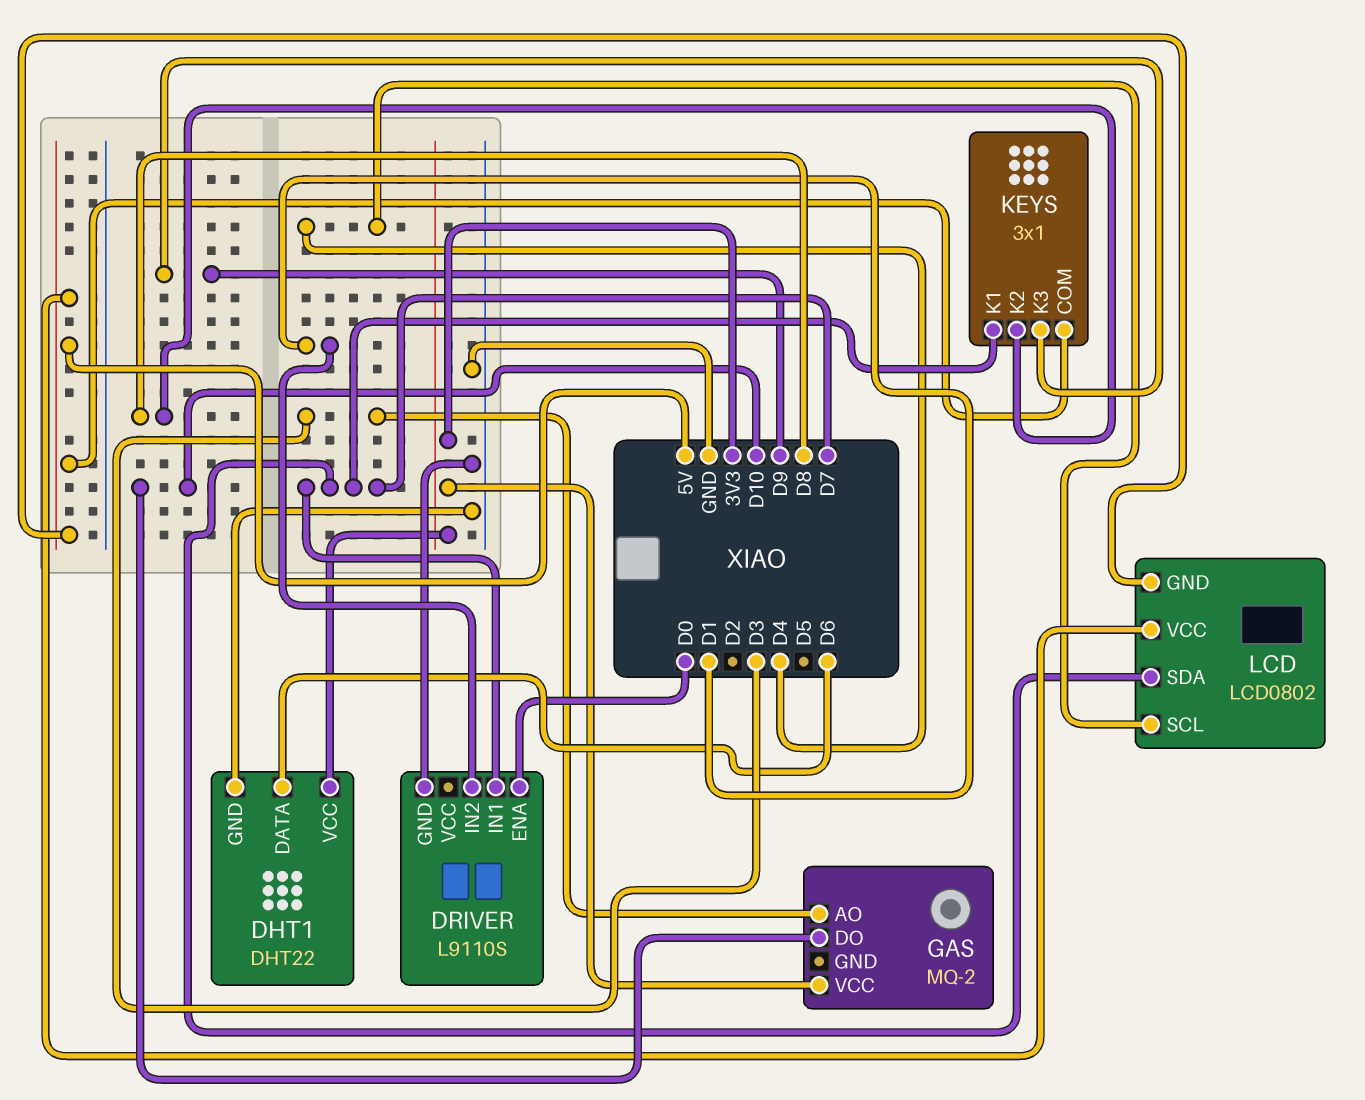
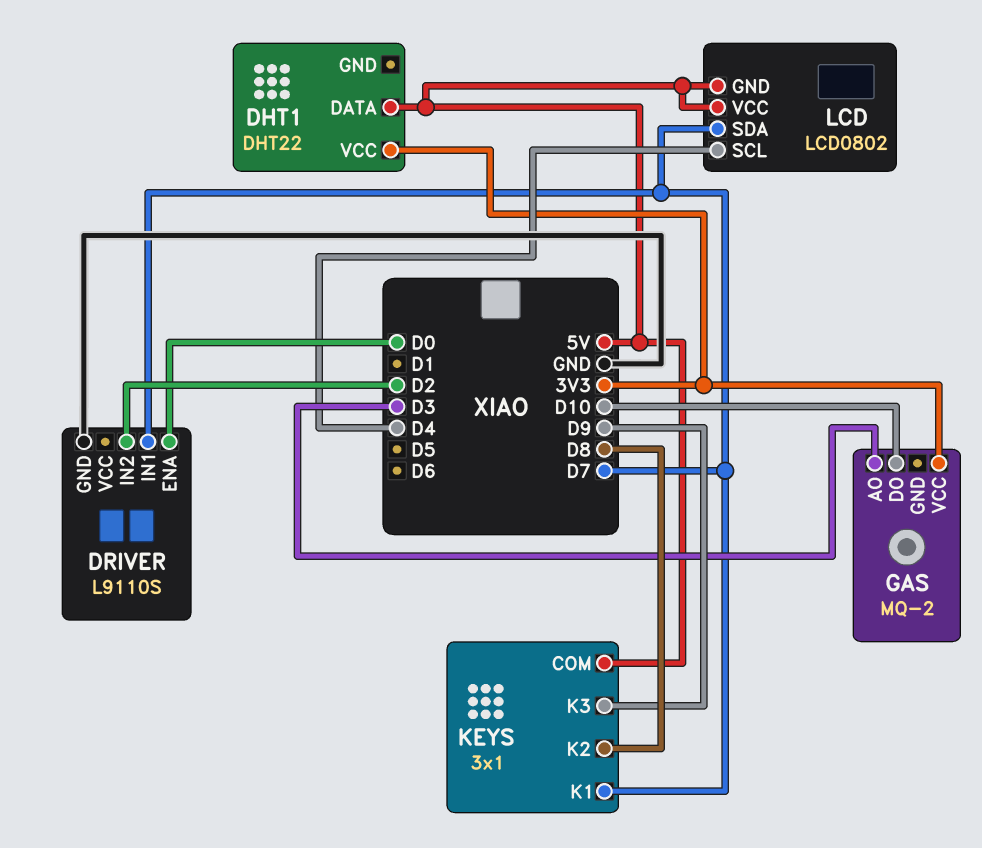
DHT1 pin DATA: D6 -> 5V
DHT1 pin GND: GND -> none
DRIVER pin IN2: D1 -> D2

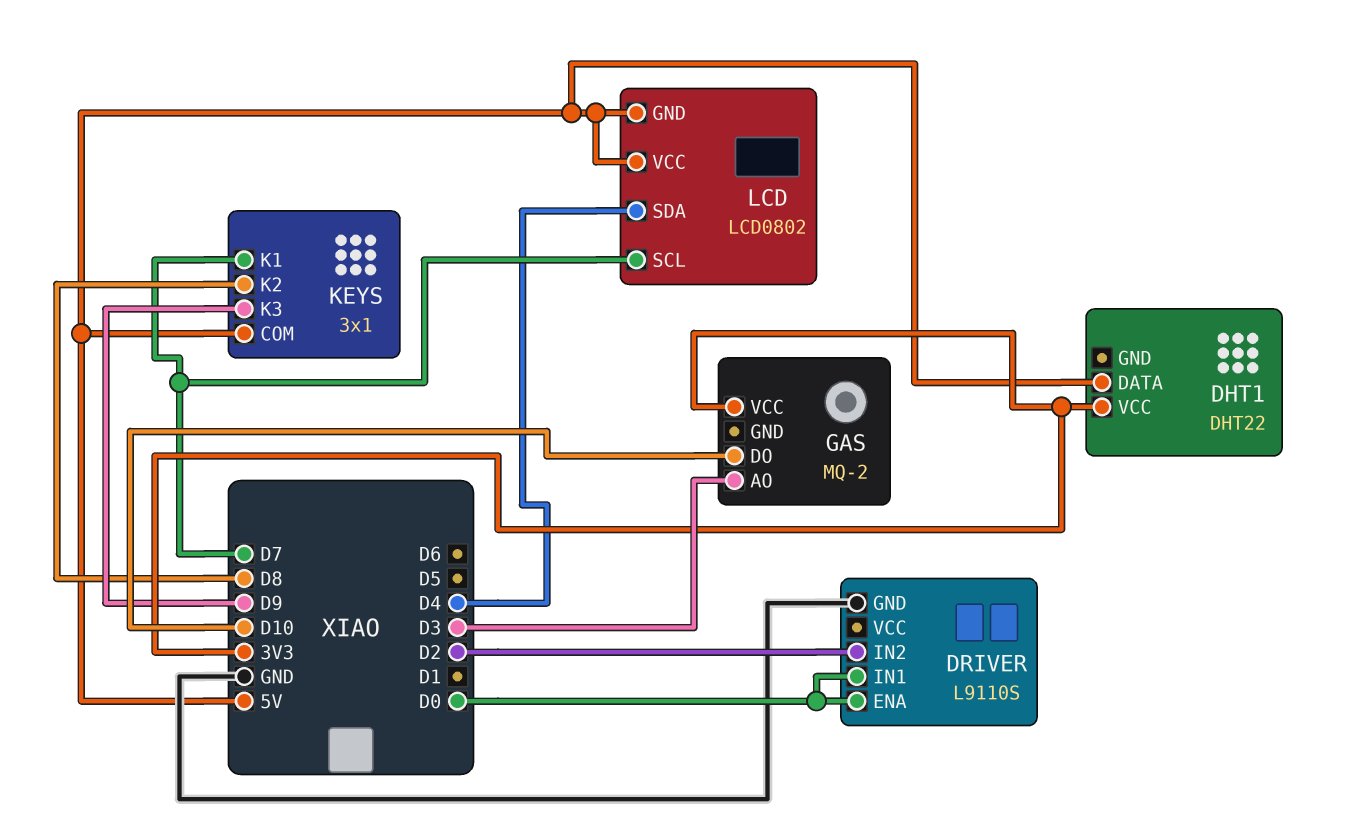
DRIVER pin IN1: D7 -> D0
LCD pin SCL: D4 -> D7
LCD pin SDA: D7 -> D4

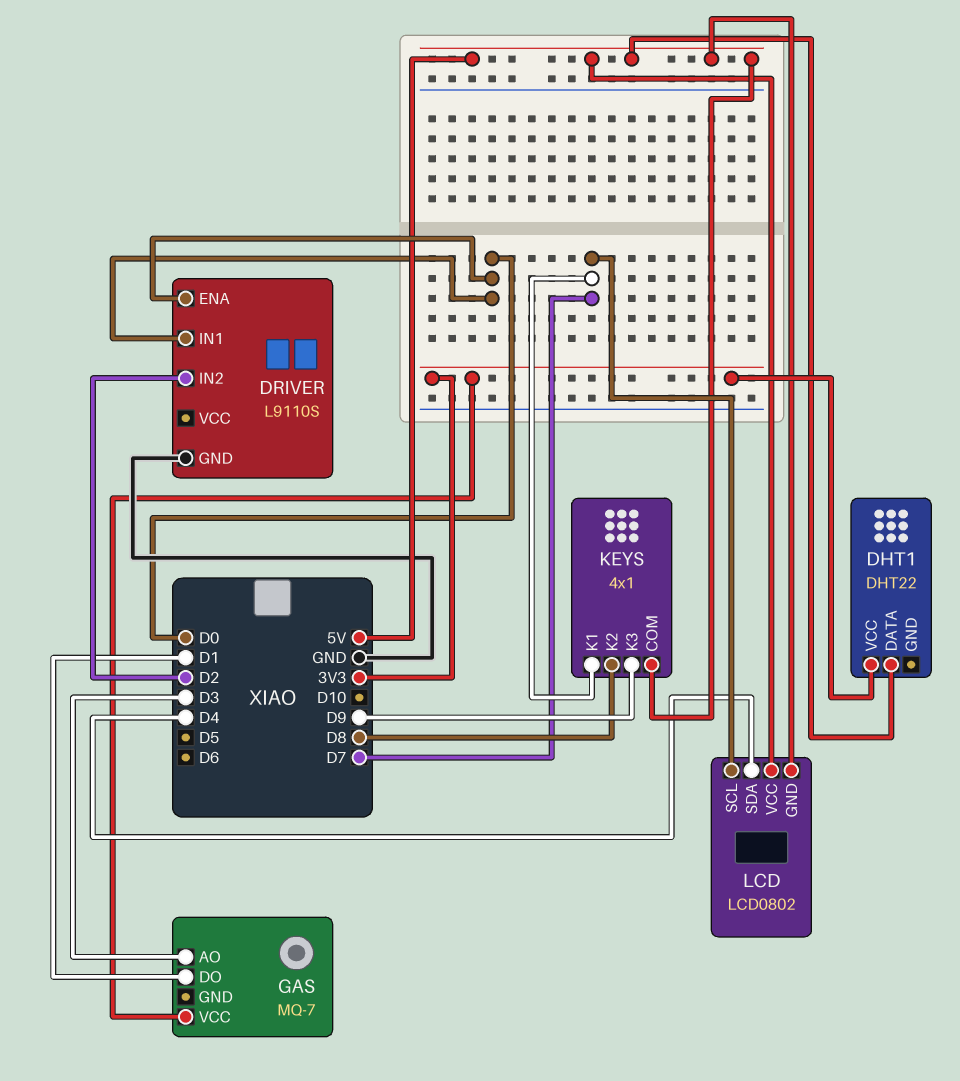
GAS: MQ-2 -> MQ-7
GAS pin DO: D10 -> D1
KEYS: 3x1 -> 4x1

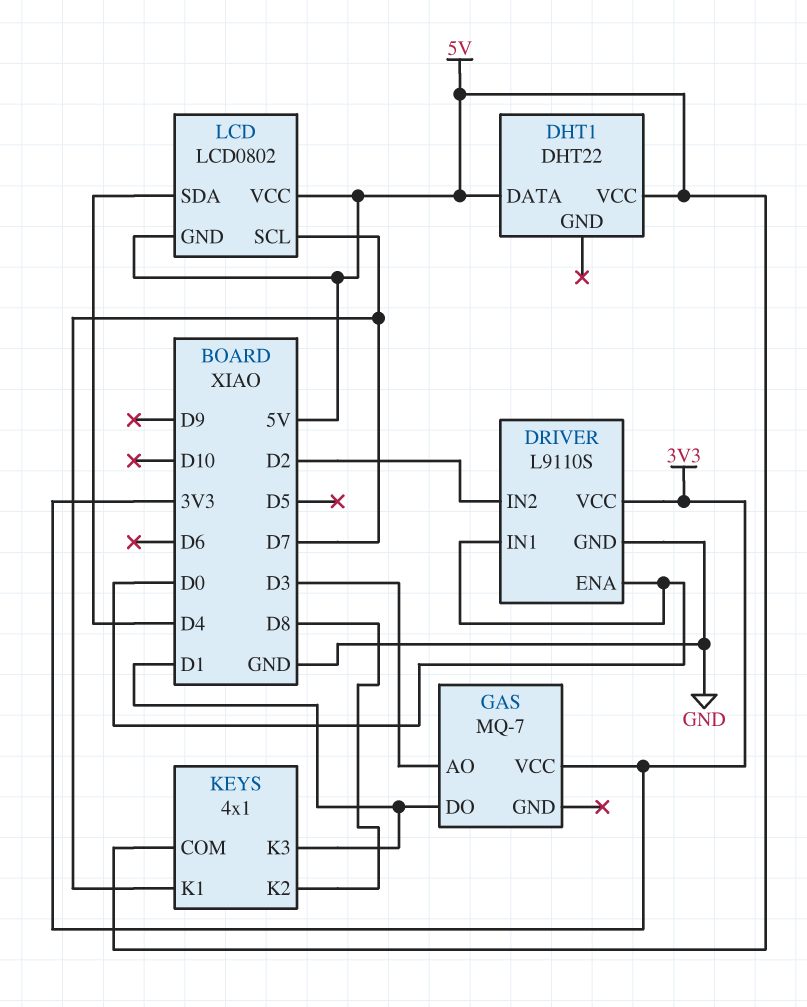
DHT1 pin VCC: 3V3 -> 5V
DRIVER pin VCC: none -> 3V3
KEYS pin K3: D9 -> D1

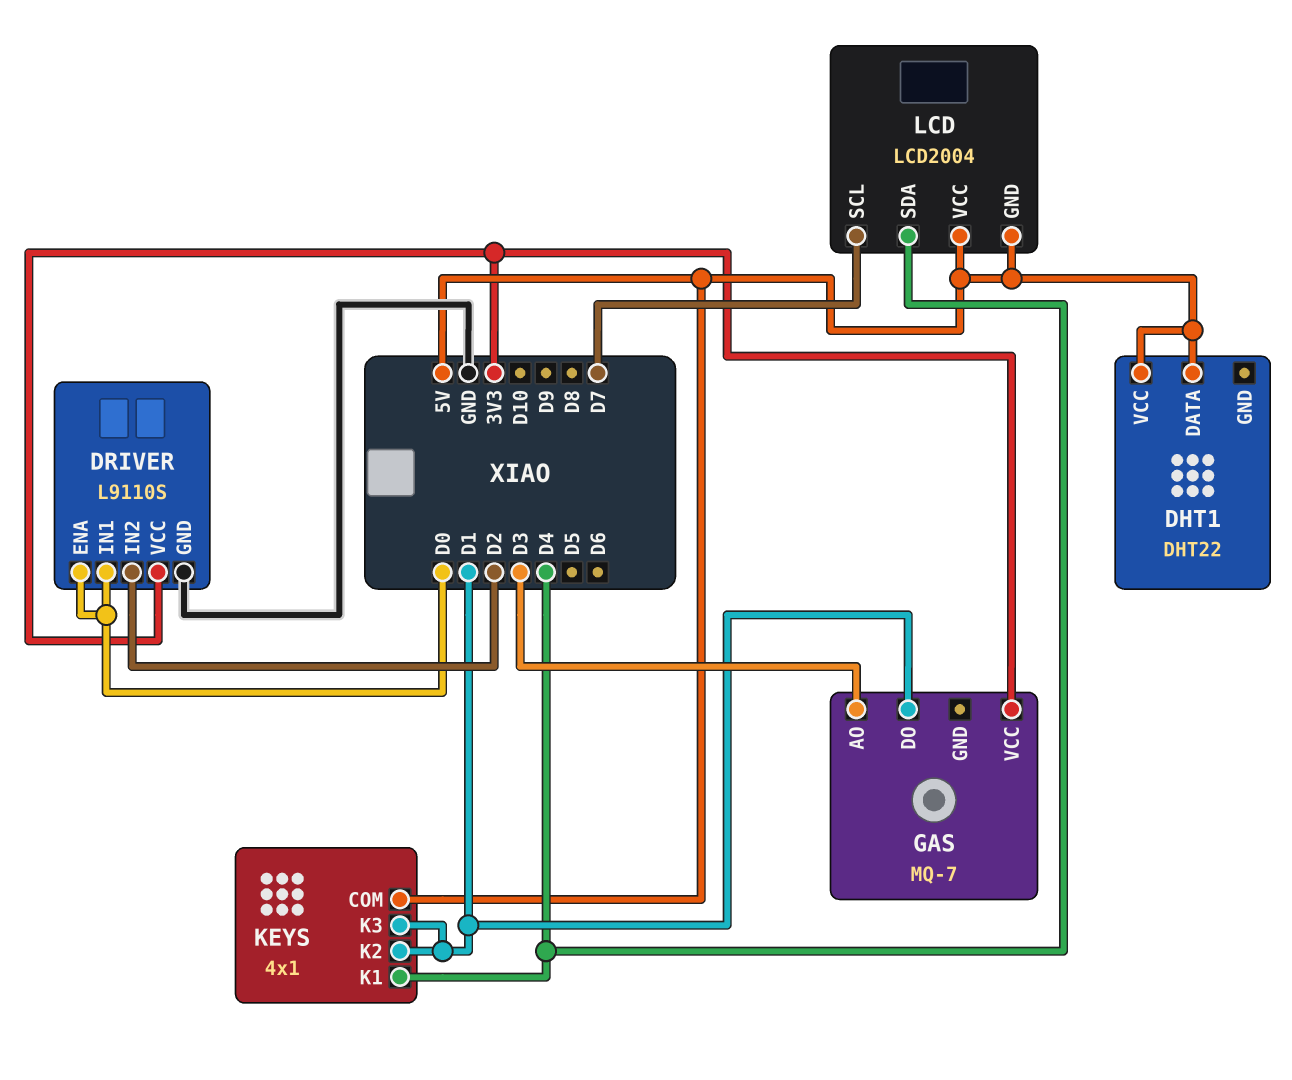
KEYS pin K1: D7 -> D4
KEYS pin K2: D8 -> D1
LCD: LCD0802 -> LCD2004

